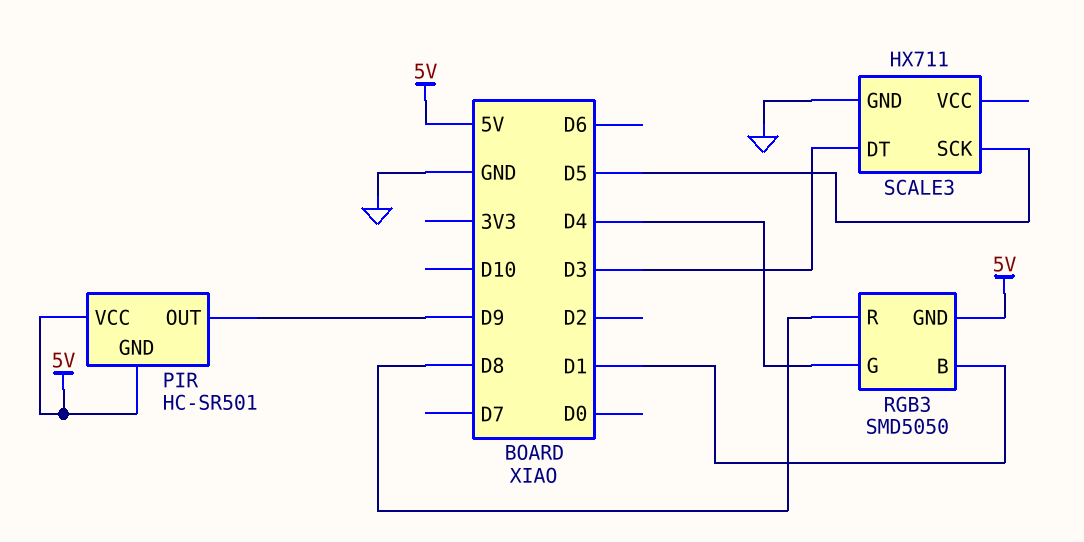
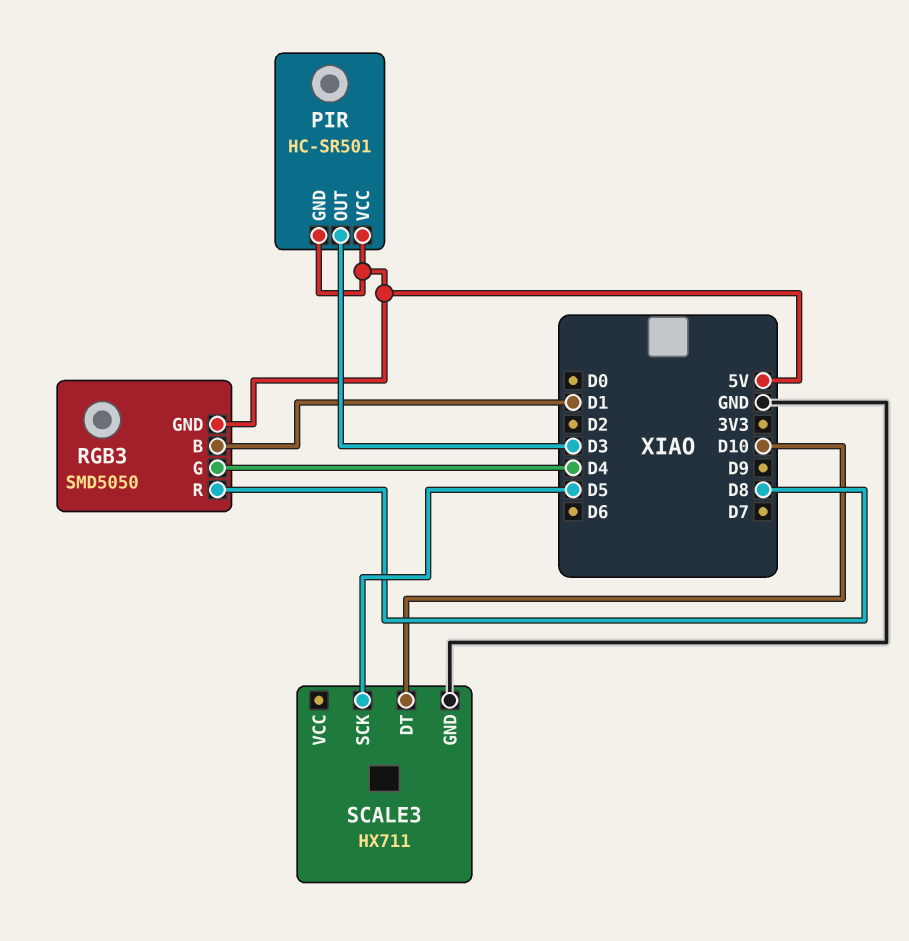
PIR pin OUT: D9 -> D3
SCALE3 pin DT: D3 -> D10

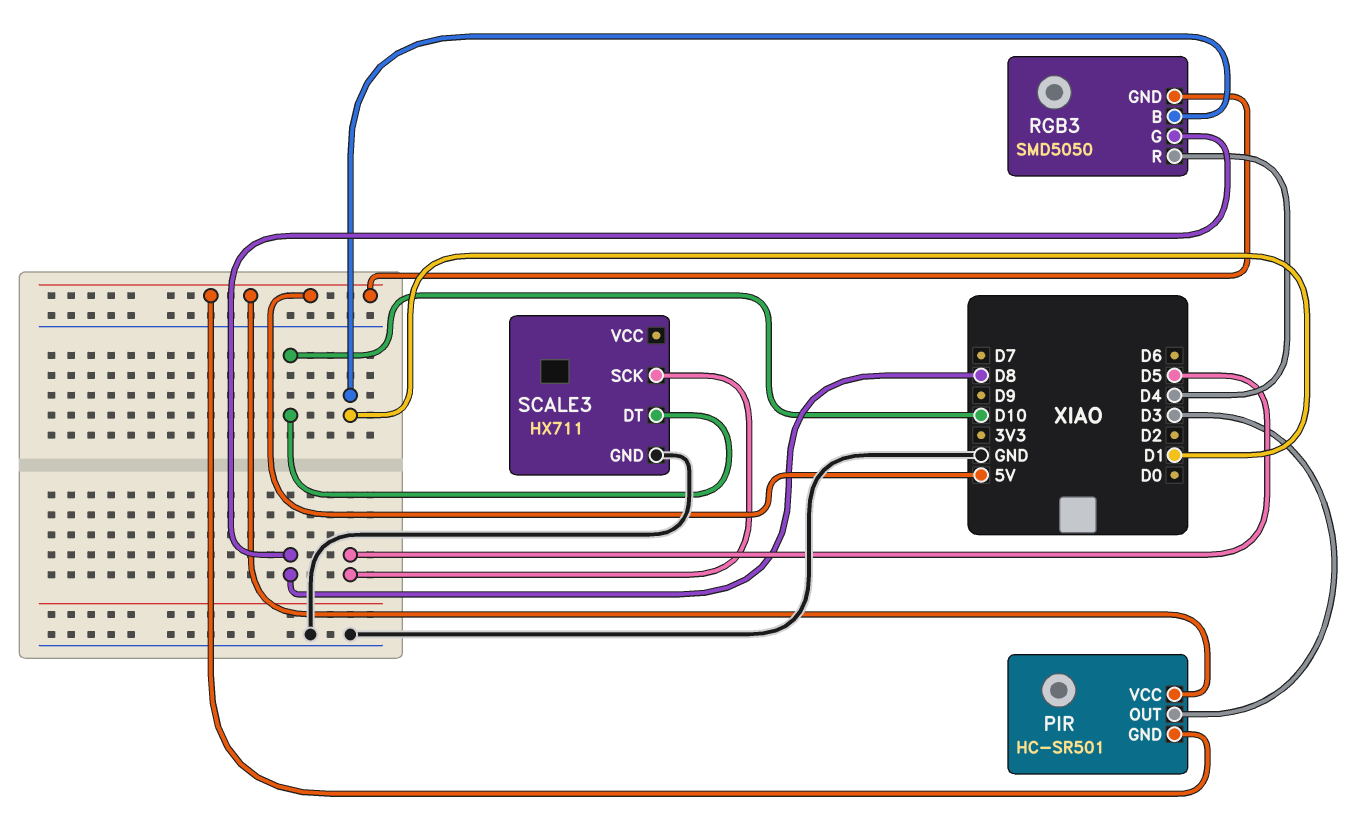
RGB3 pin G: D4 -> D8
RGB3 pin R: D8 -> D4

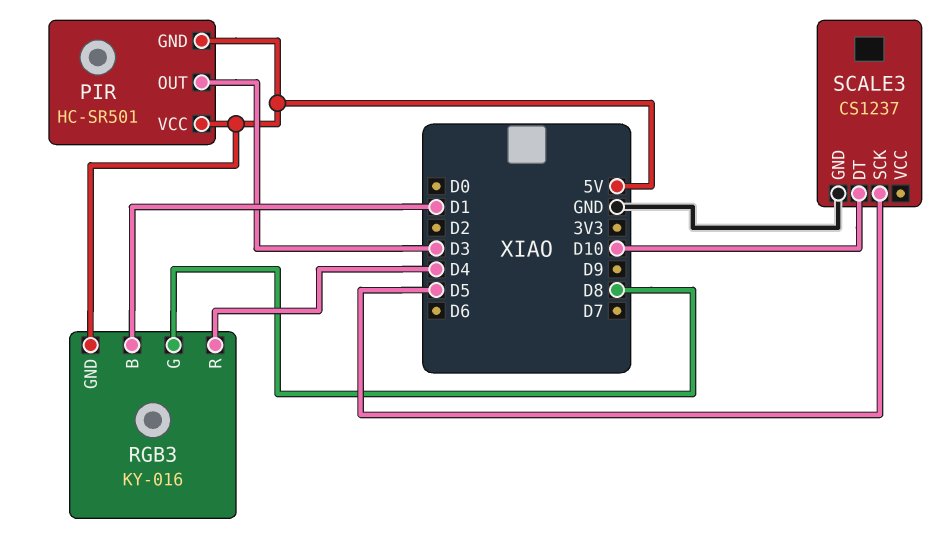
RGB3: SMD5050 -> KY-016
SCALE3: HX711 -> CS1237

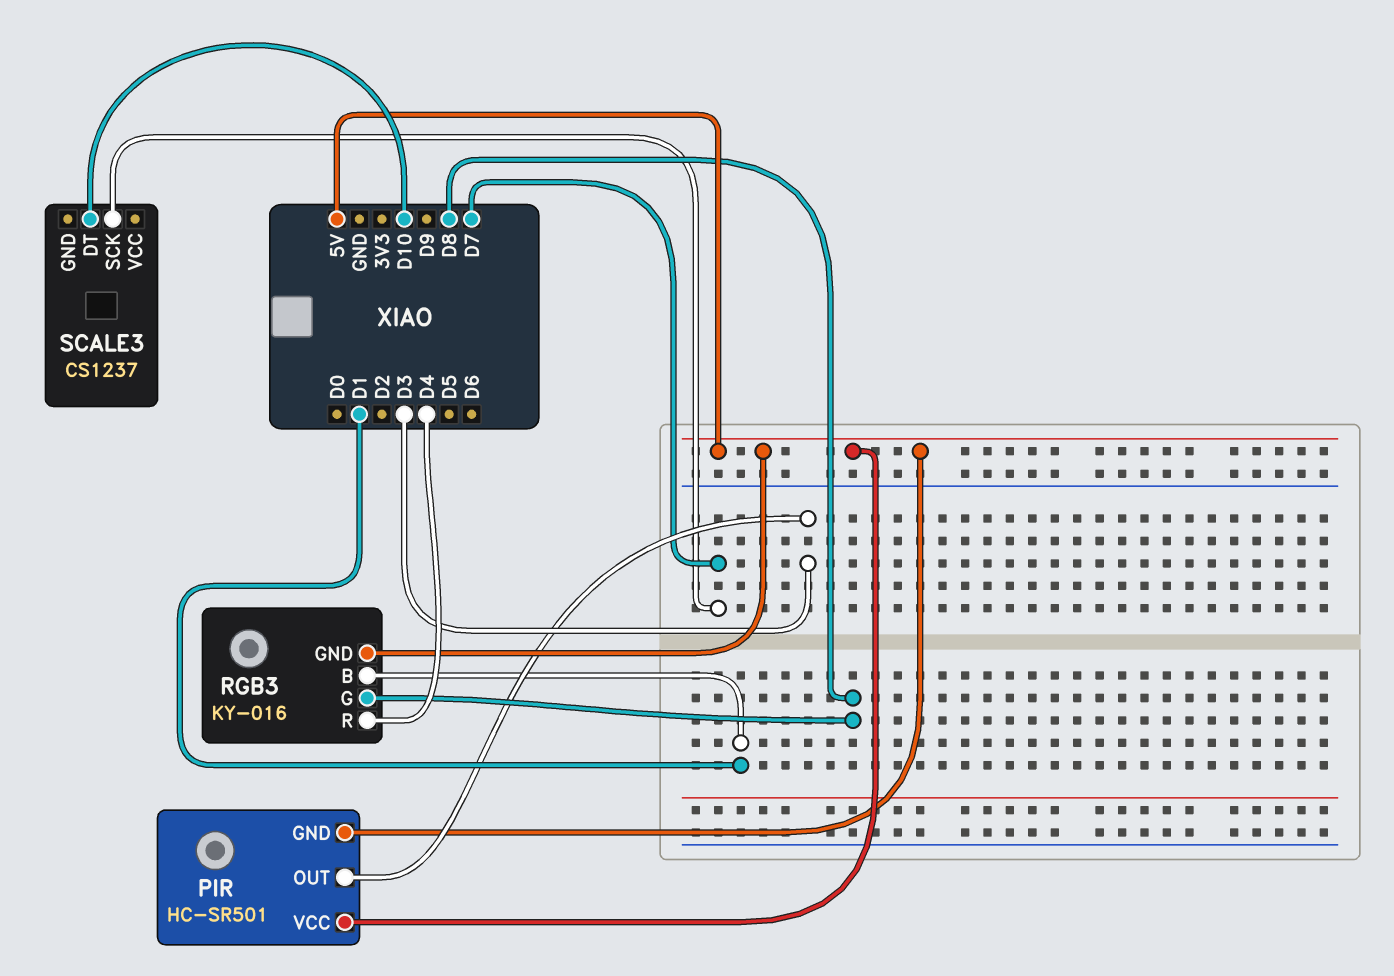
SCALE3 pin GND: GND -> none
SCALE3 pin SCK: D5 -> D7

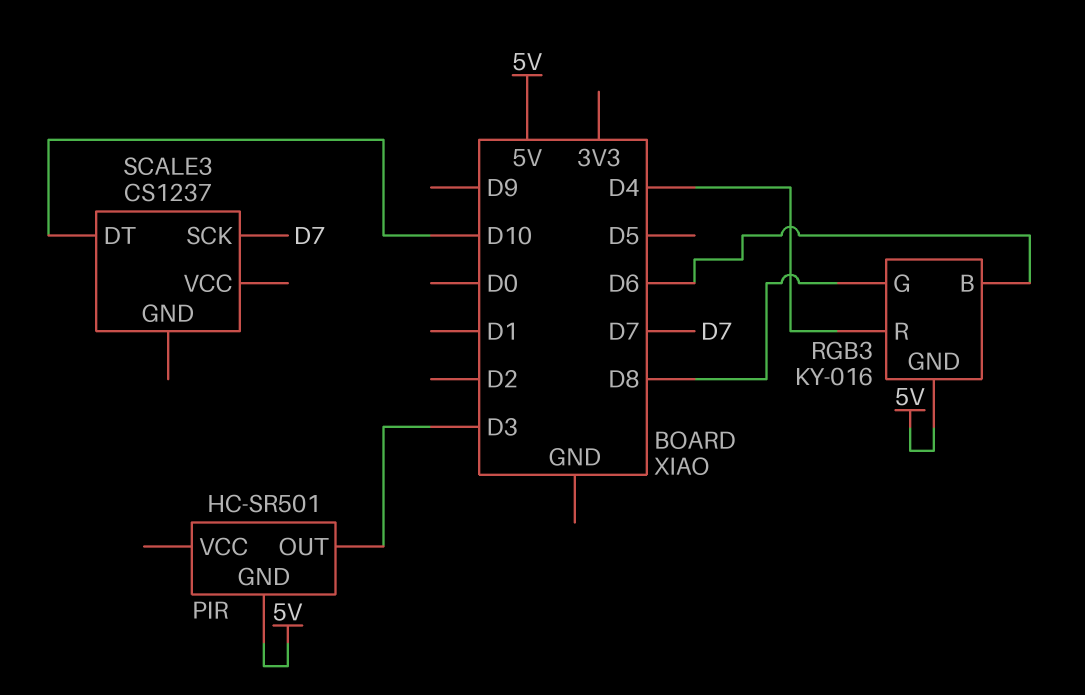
PIR pin VCC: 5V -> none
RGB3 pin B: D1 -> D6

